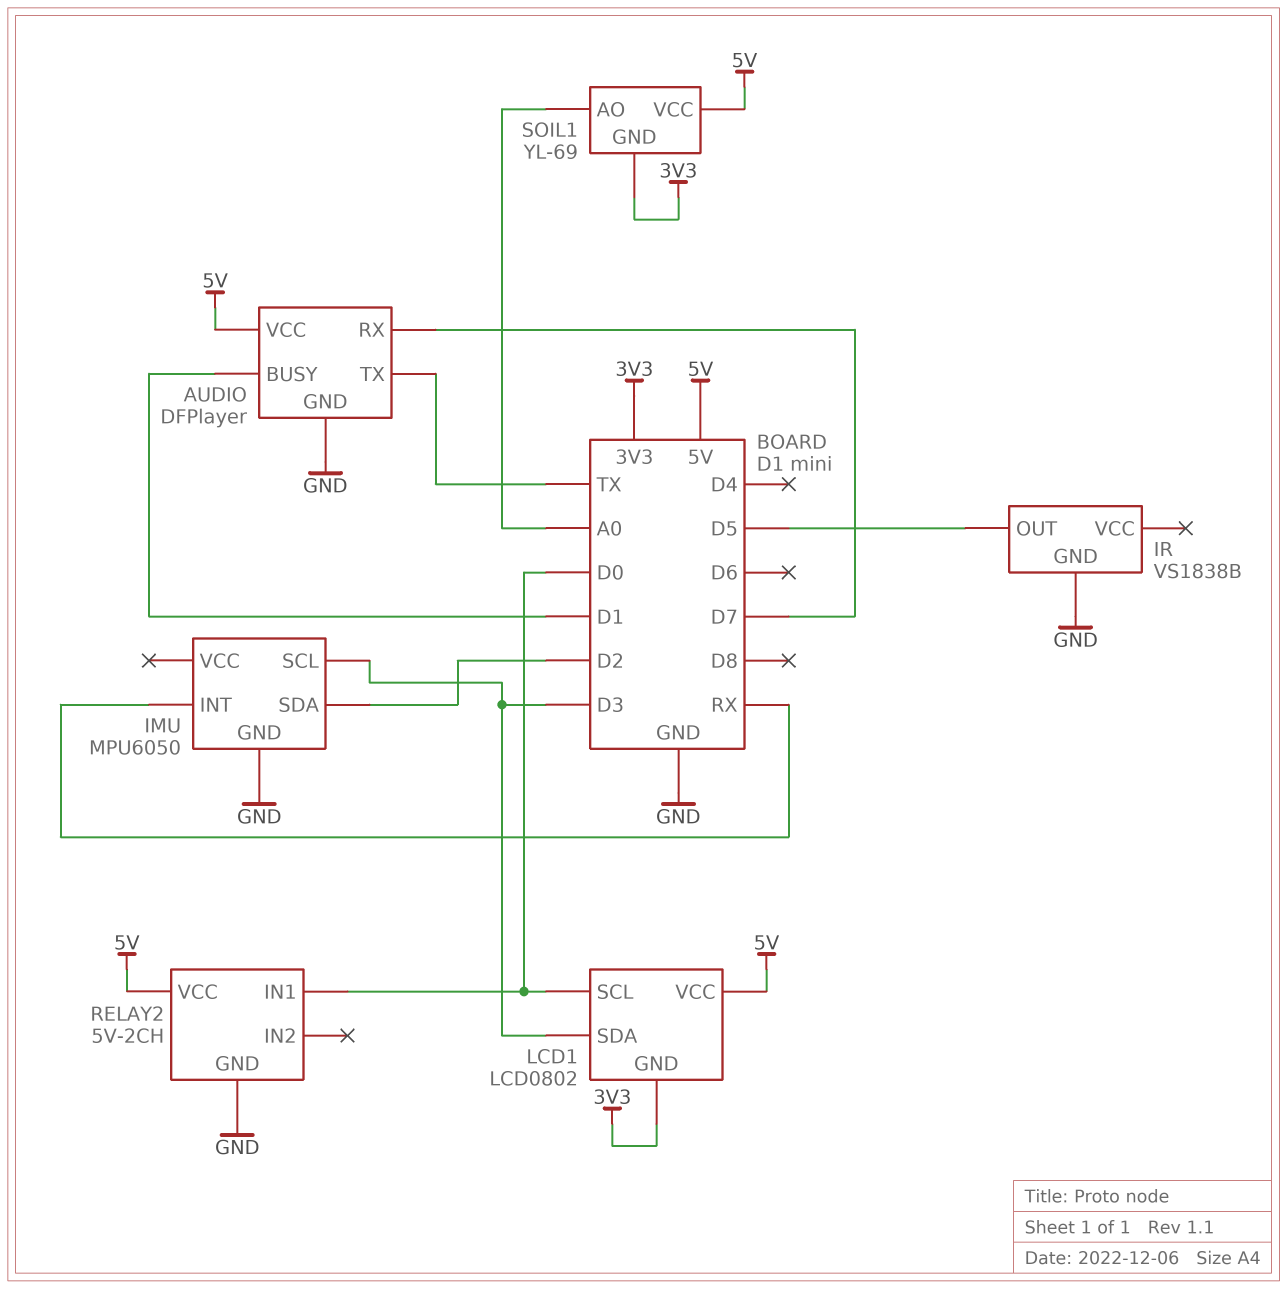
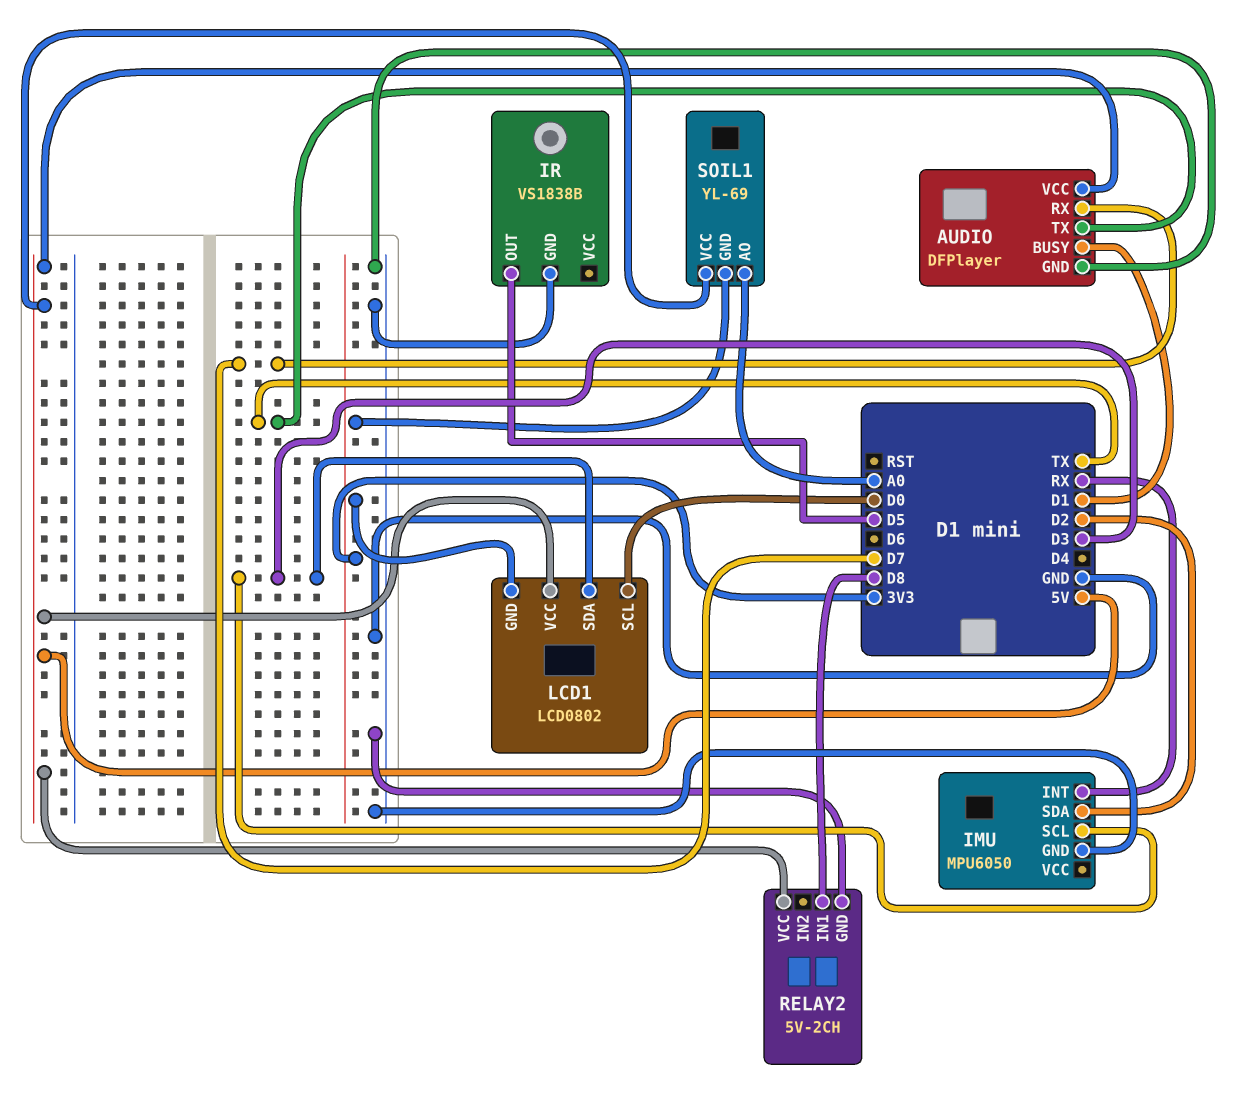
RELAY2 pin IN1: D0 -> D8

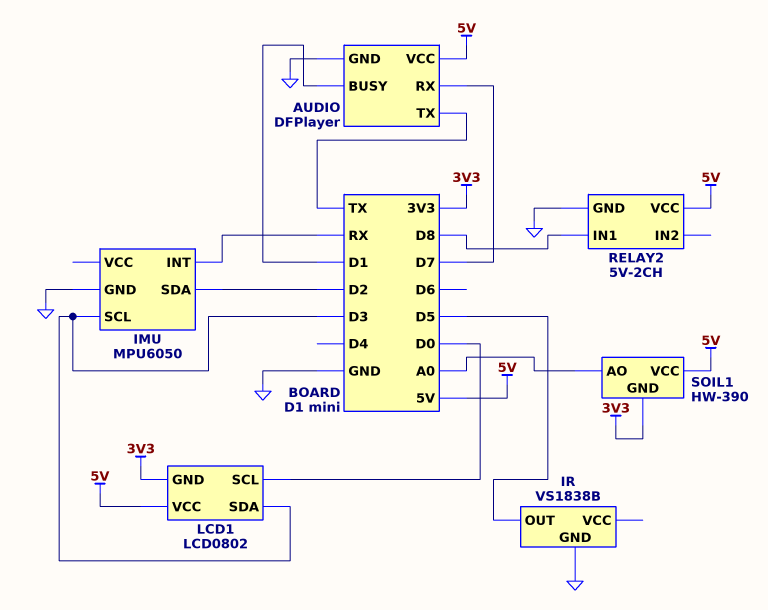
SOIL1: YL-69 -> HW-390

